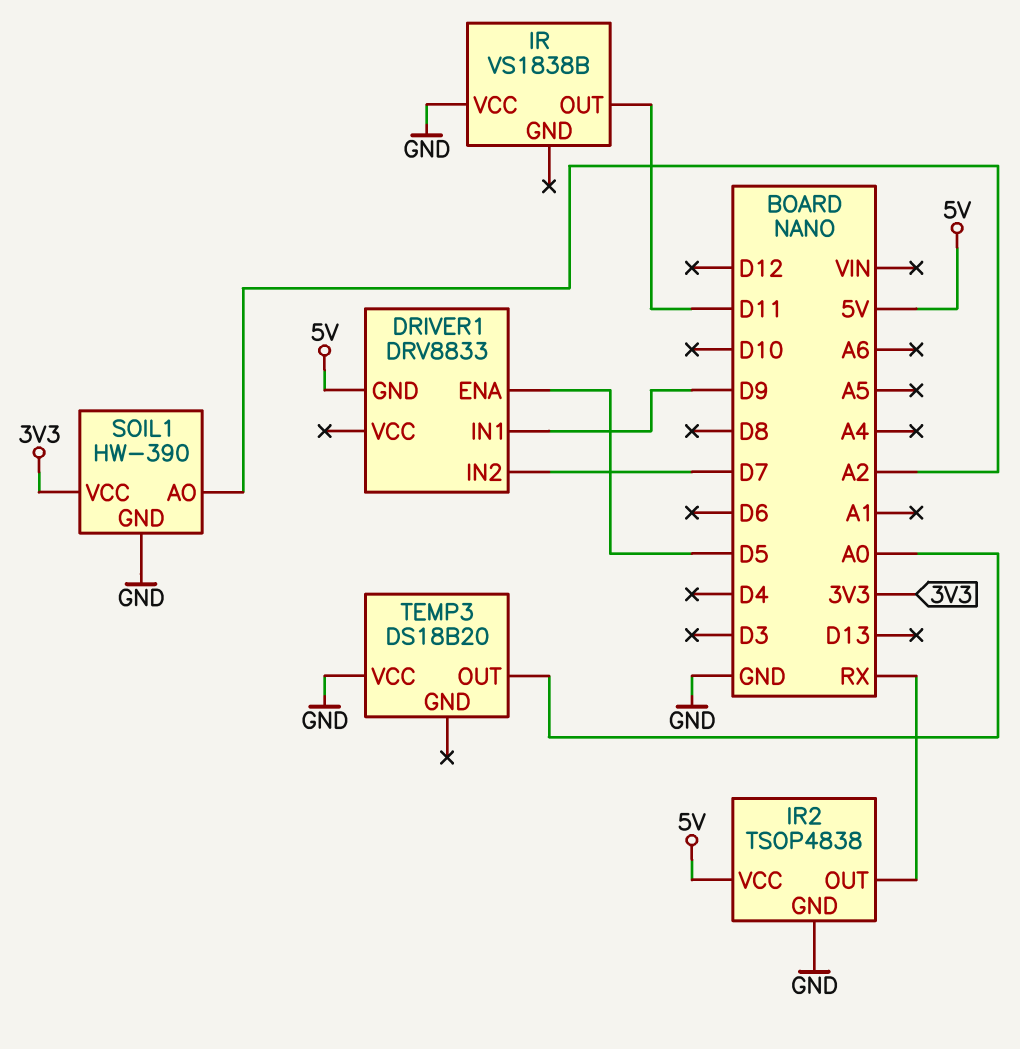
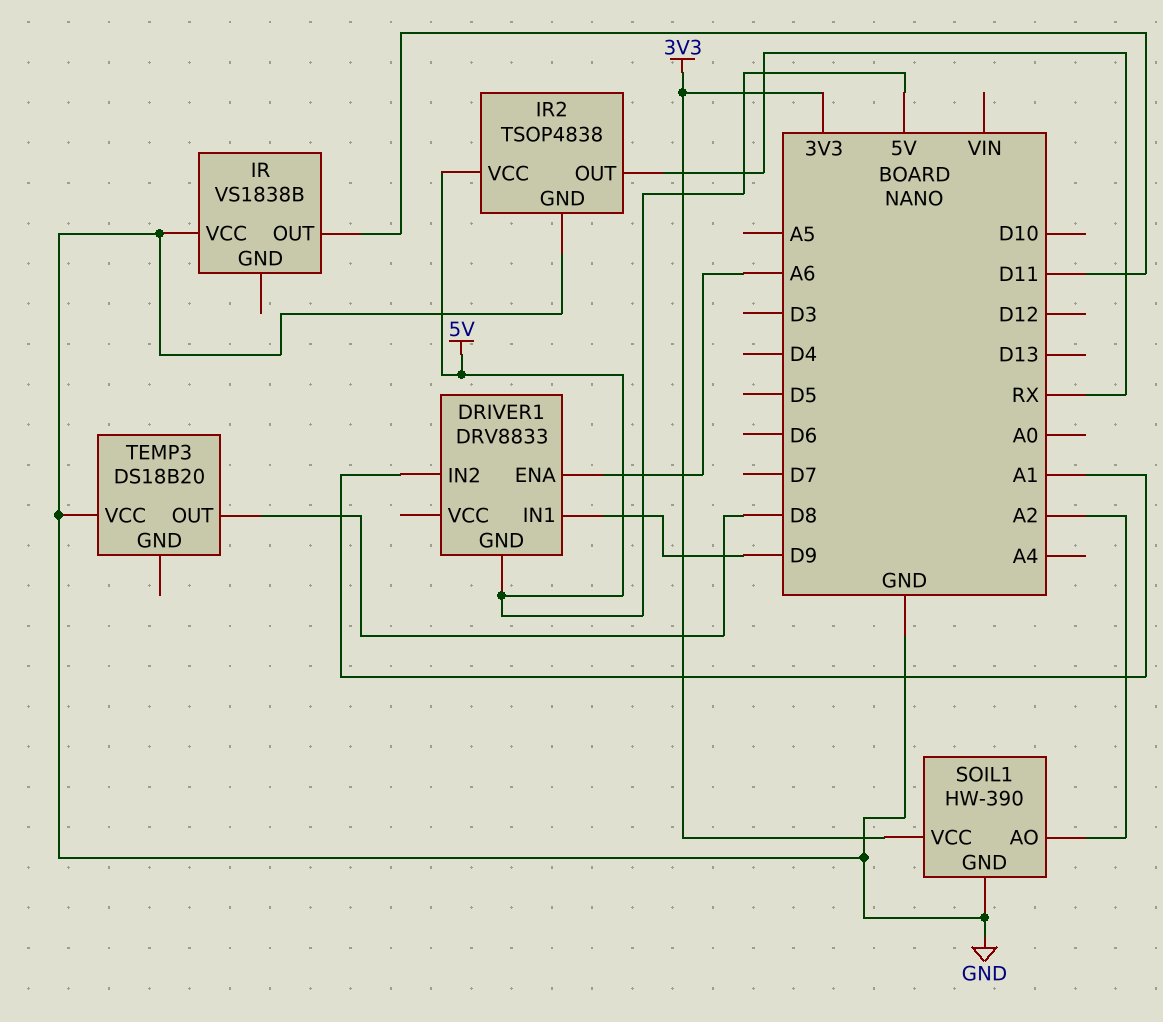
DRIVER1 pin ENA: D5 -> A6
DRIVER1 pin IN2: D7 -> A1
TEMP3 pin OUT: A0 -> D8

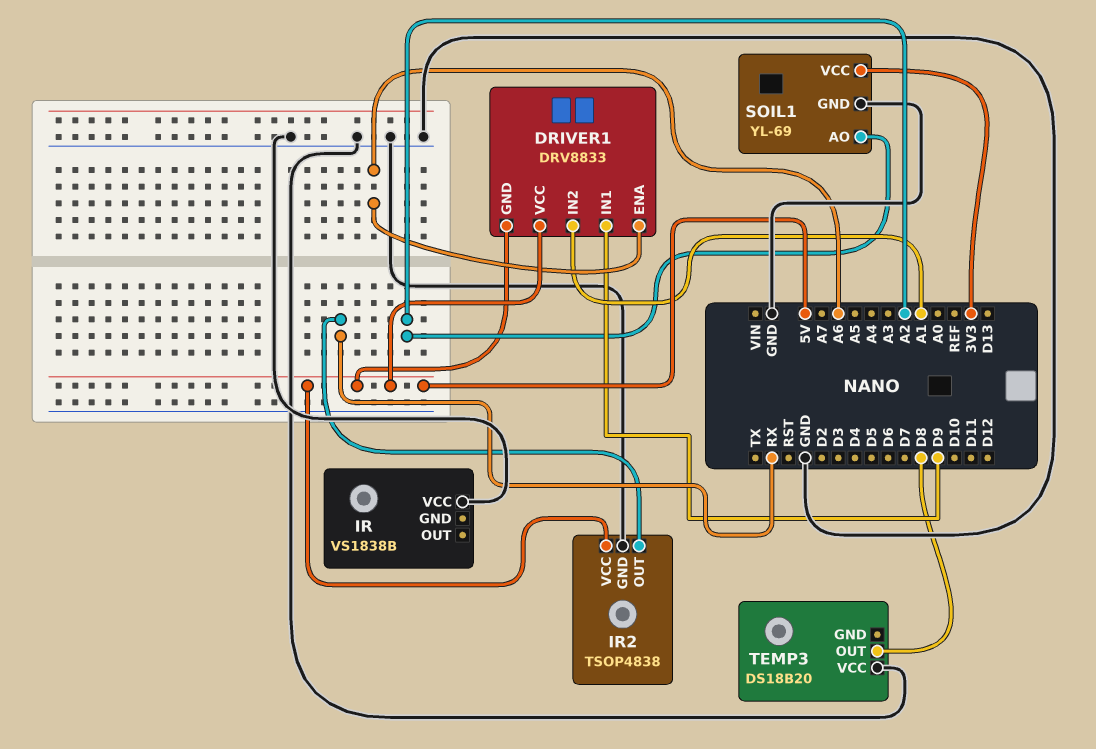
DRIVER1 pin VCC: none -> 5V
IR pin OUT: D11 -> none
SOIL1: HW-390 -> YL-69

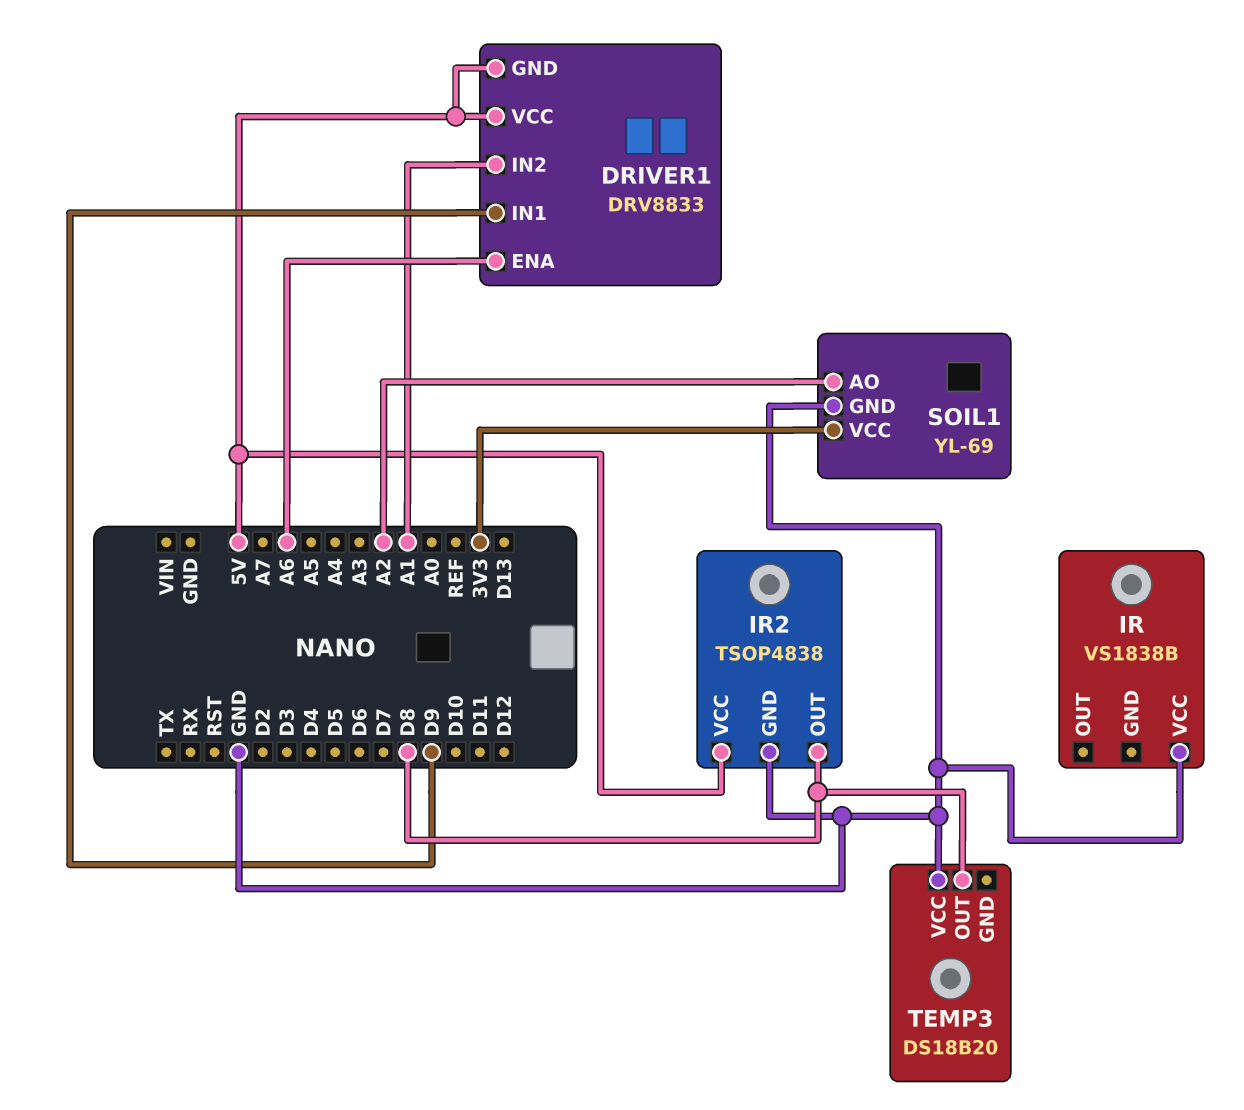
IR2 pin OUT: RX -> D8

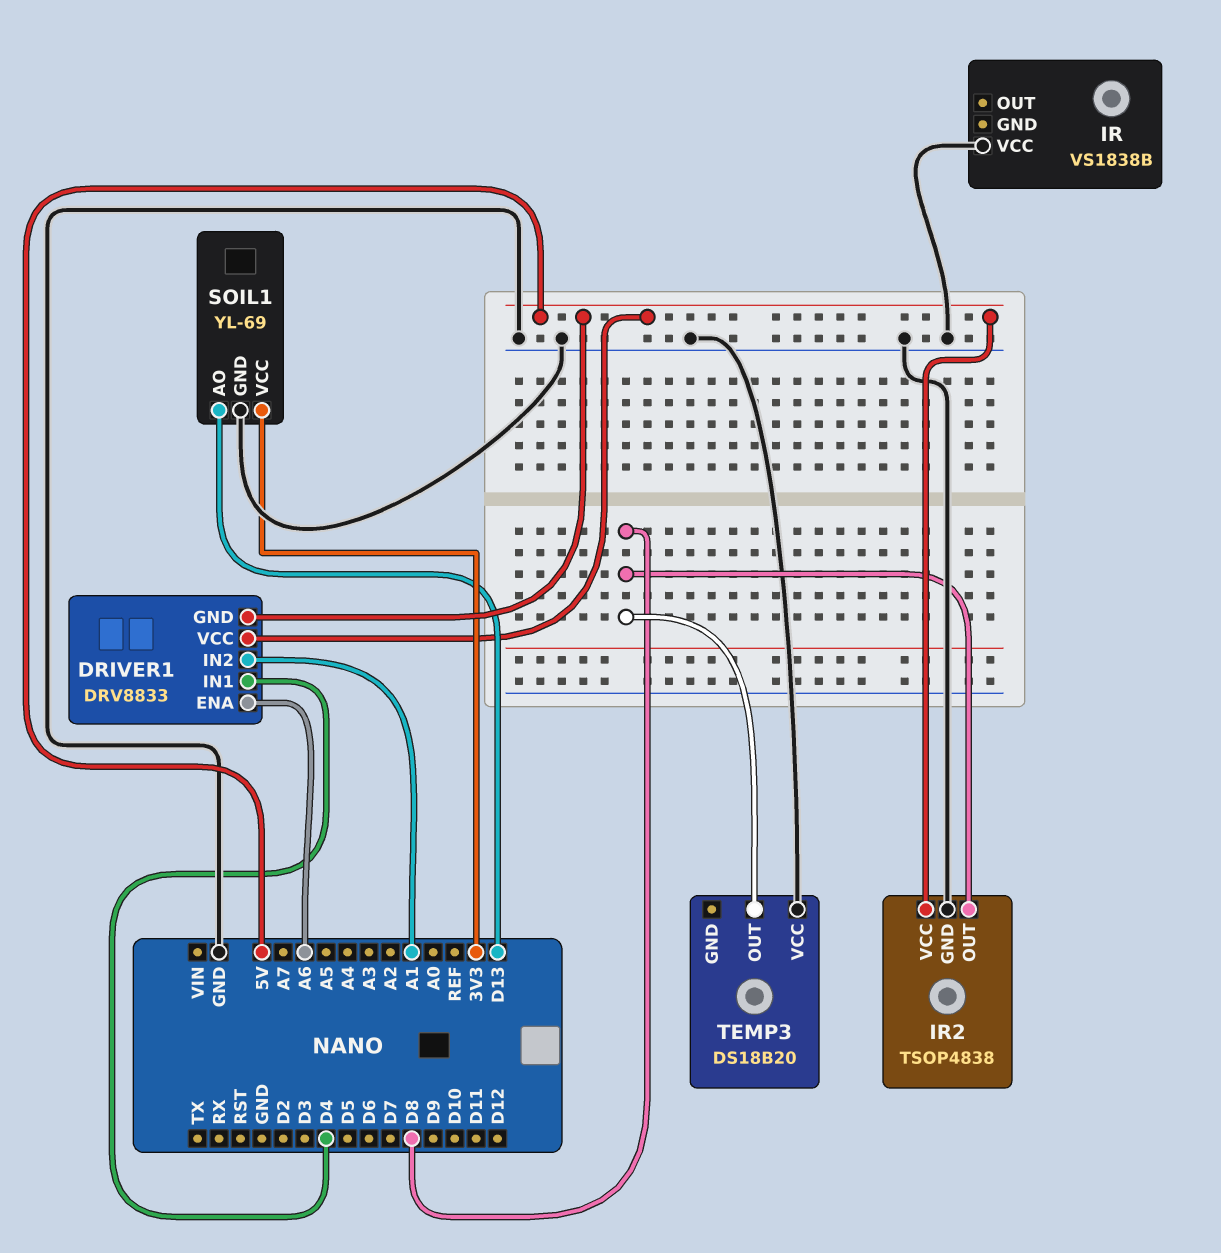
DRIVER1 pin IN1: D9 -> D4
SOIL1 pin AO: A2 -> D13

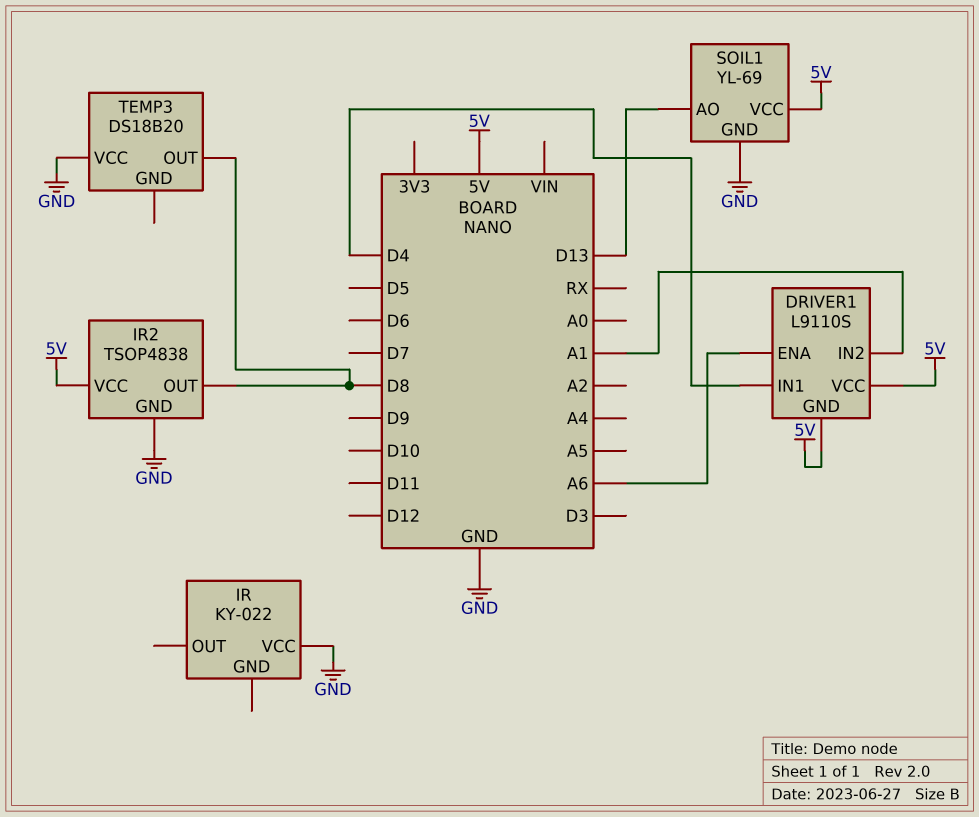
DRIVER1: DRV8833 -> L9110S
IR: VS1838B -> KY-022
SOIL1 pin VCC: 3V3 -> 5V

